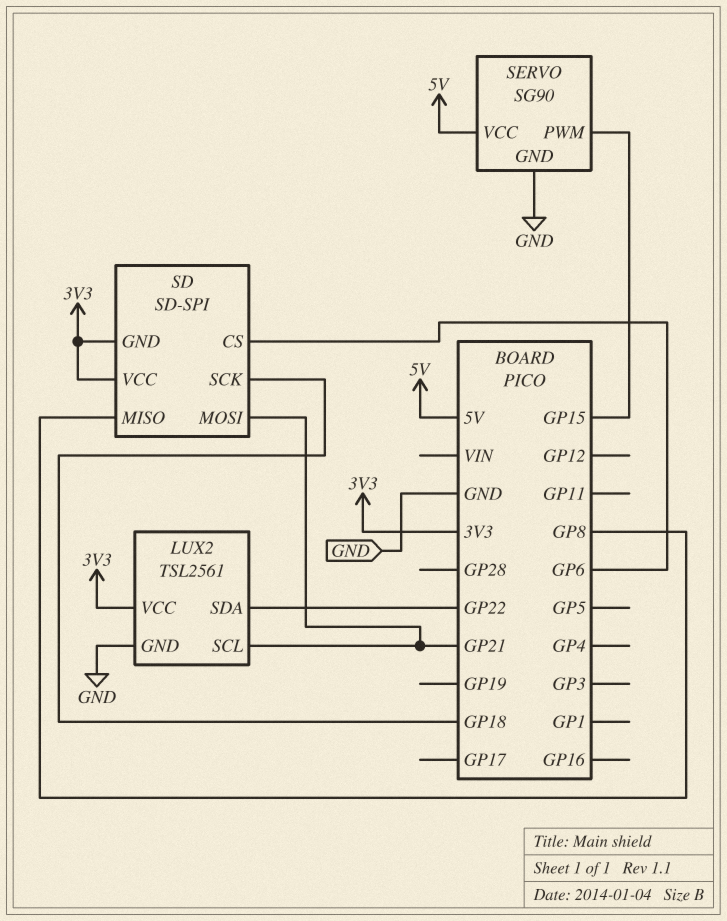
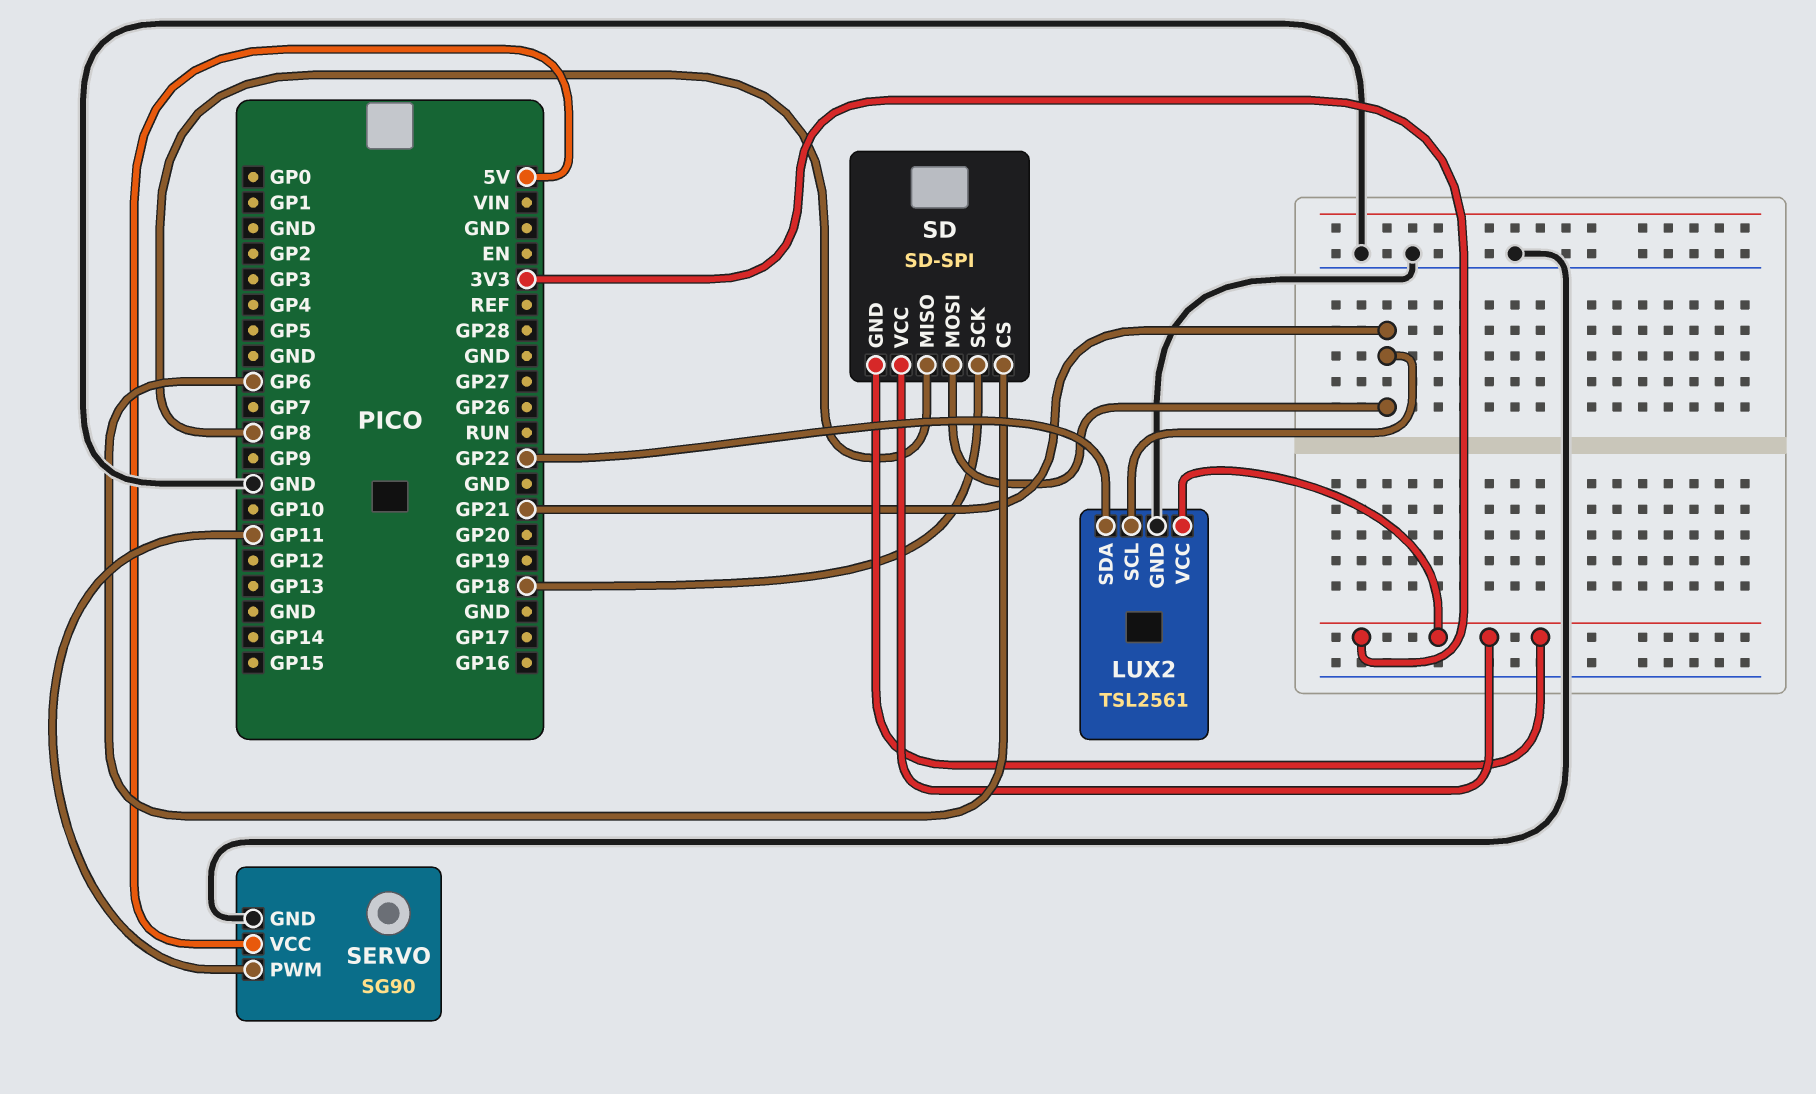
SERVO pin PWM: GP15 -> GP11

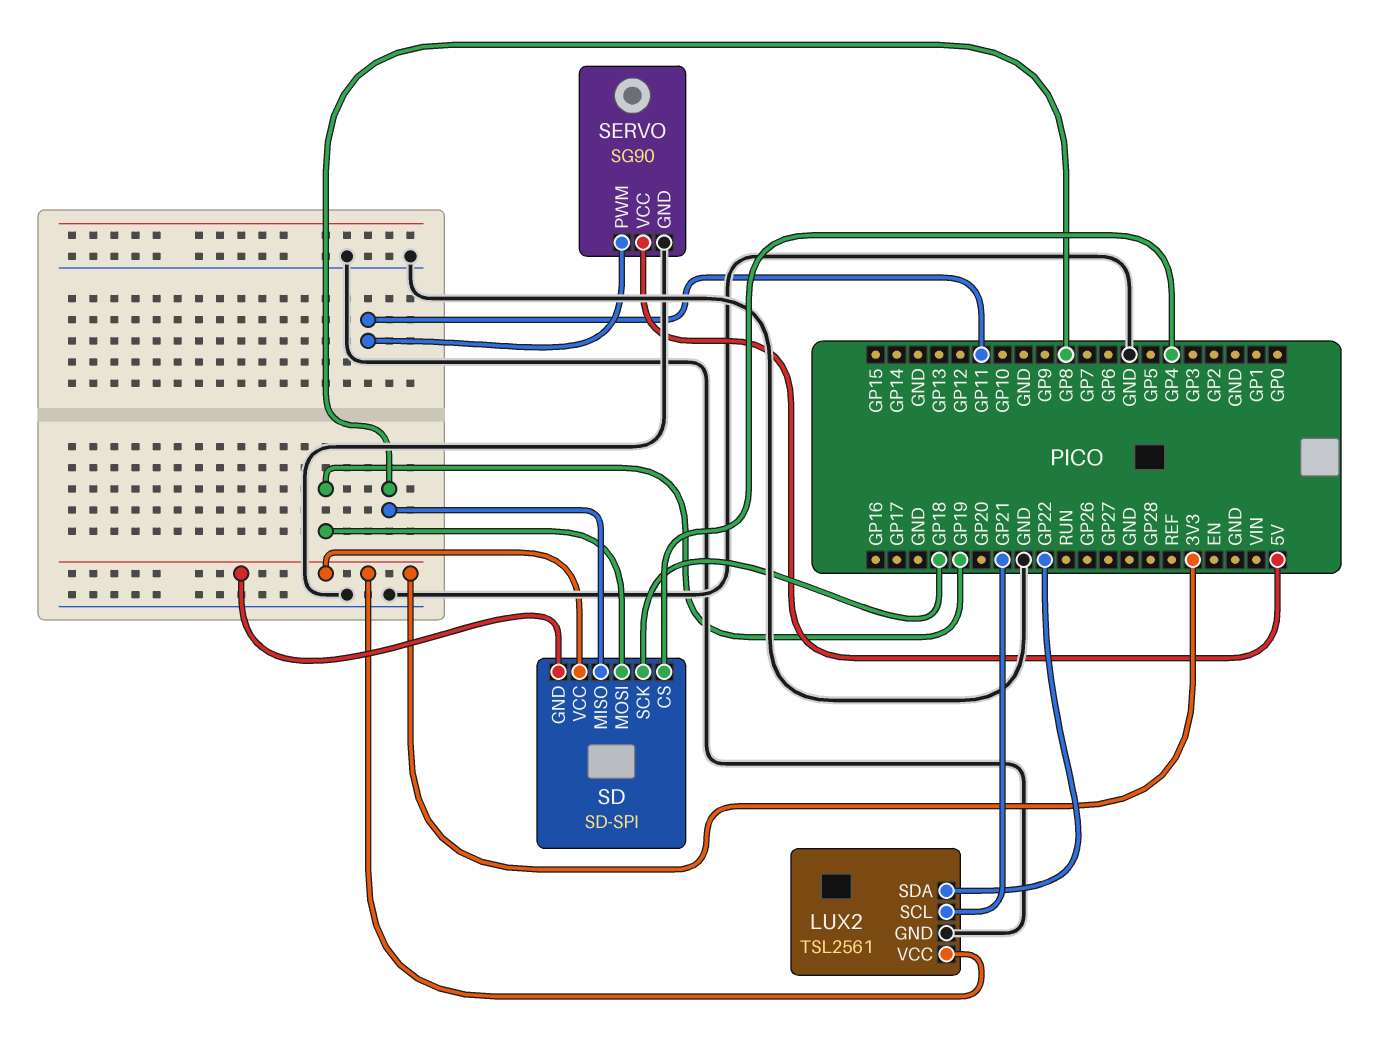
SD pin CS: GP6 -> GP4
SD pin MOSI: GP21 -> GP19

